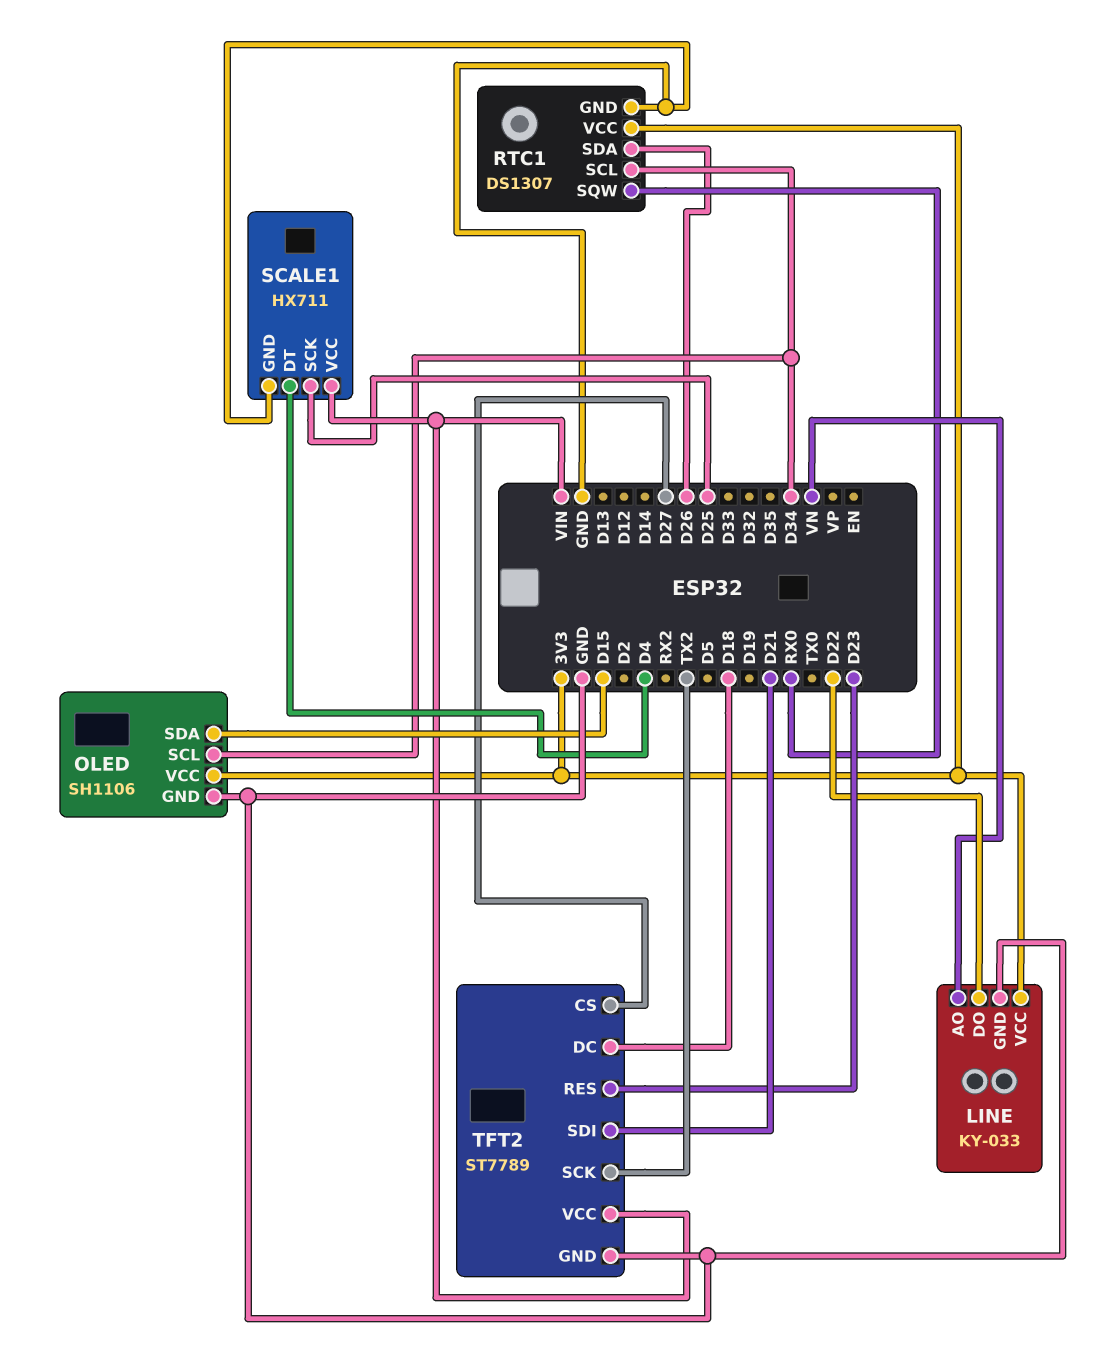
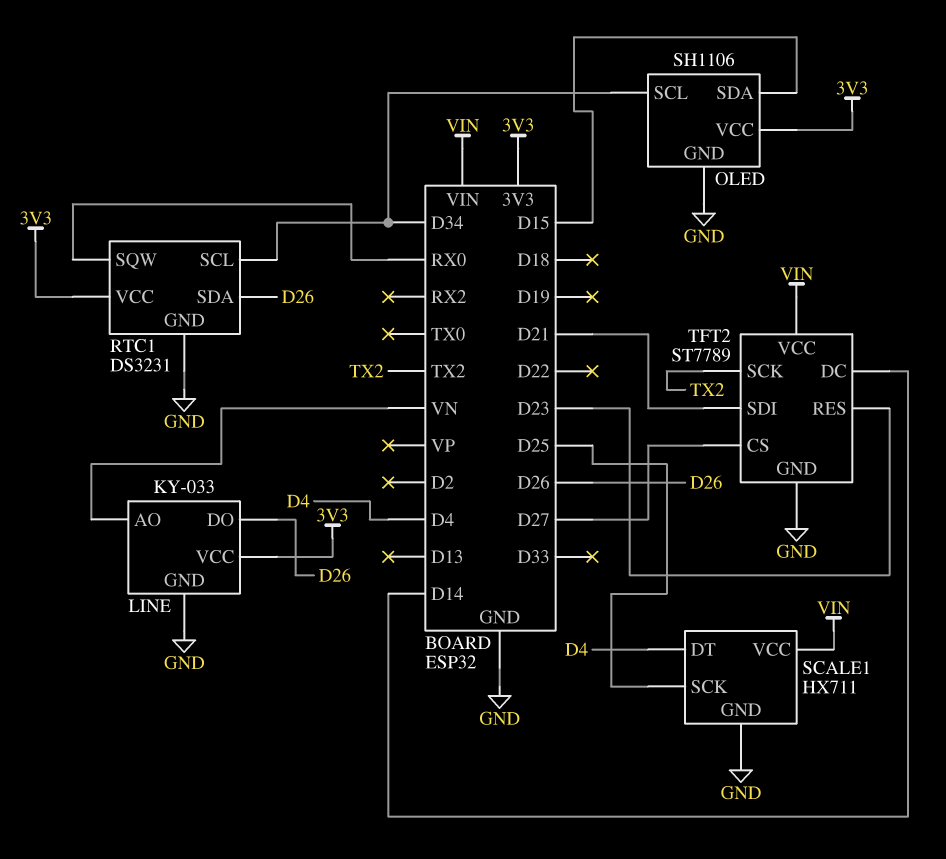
LINE pin DO: D22 -> D26
RTC1: DS1307 -> DS3231
TFT2 pin DC: D18 -> D14

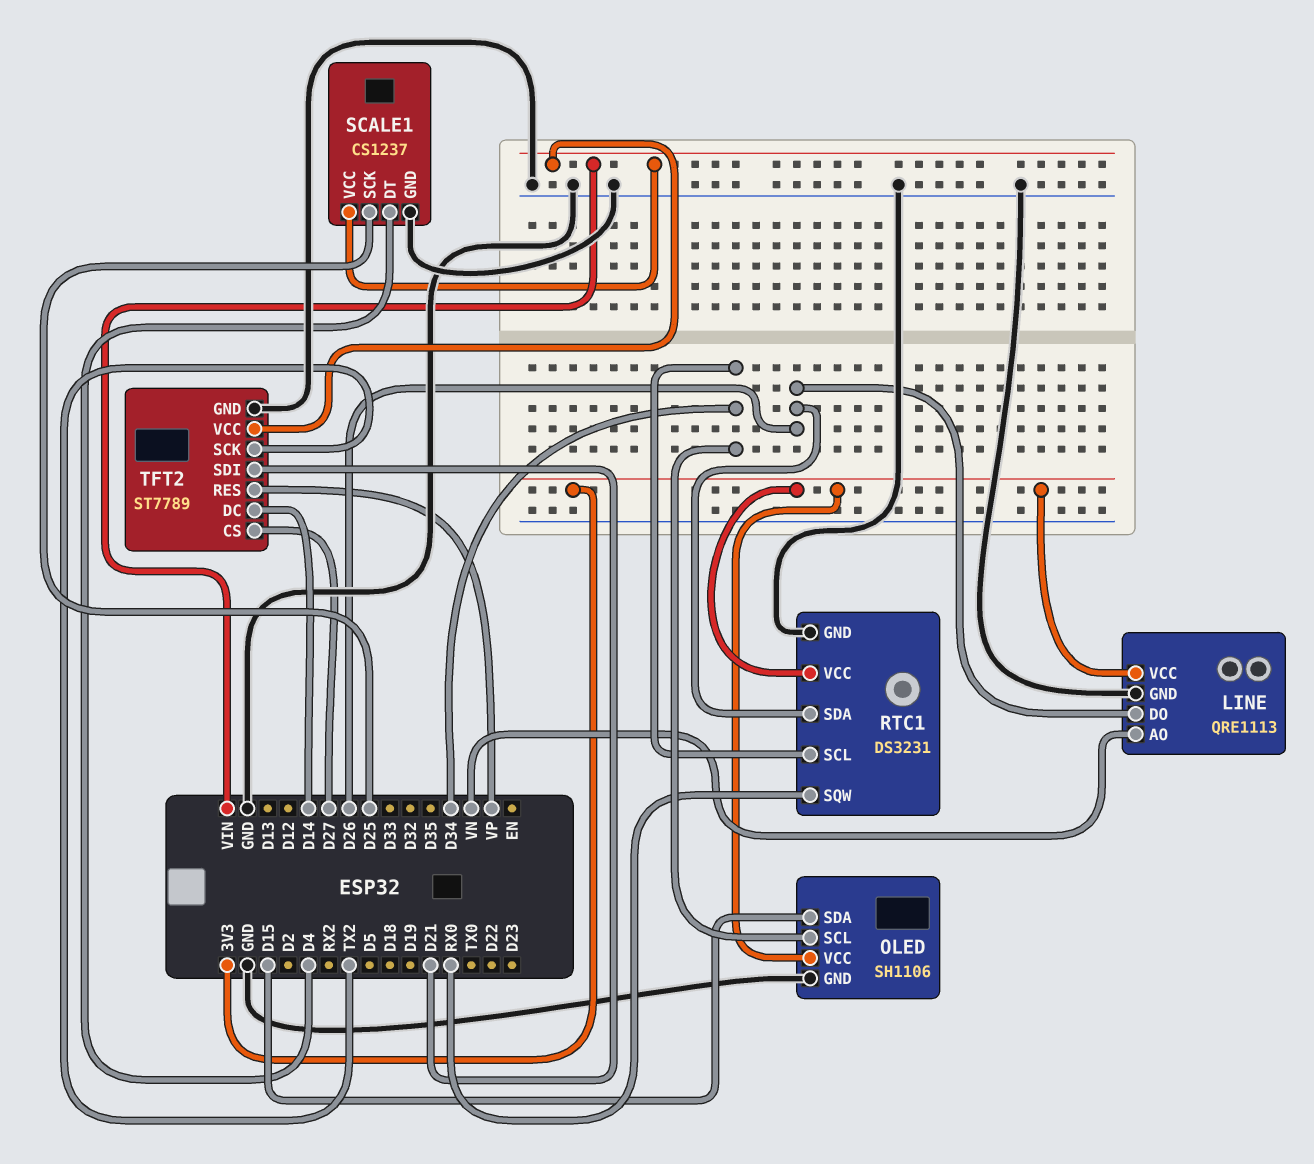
LINE: KY-033 -> QRE1113
SCALE1: HX711 -> CS1237
TFT2 pin RES: D23 -> VP

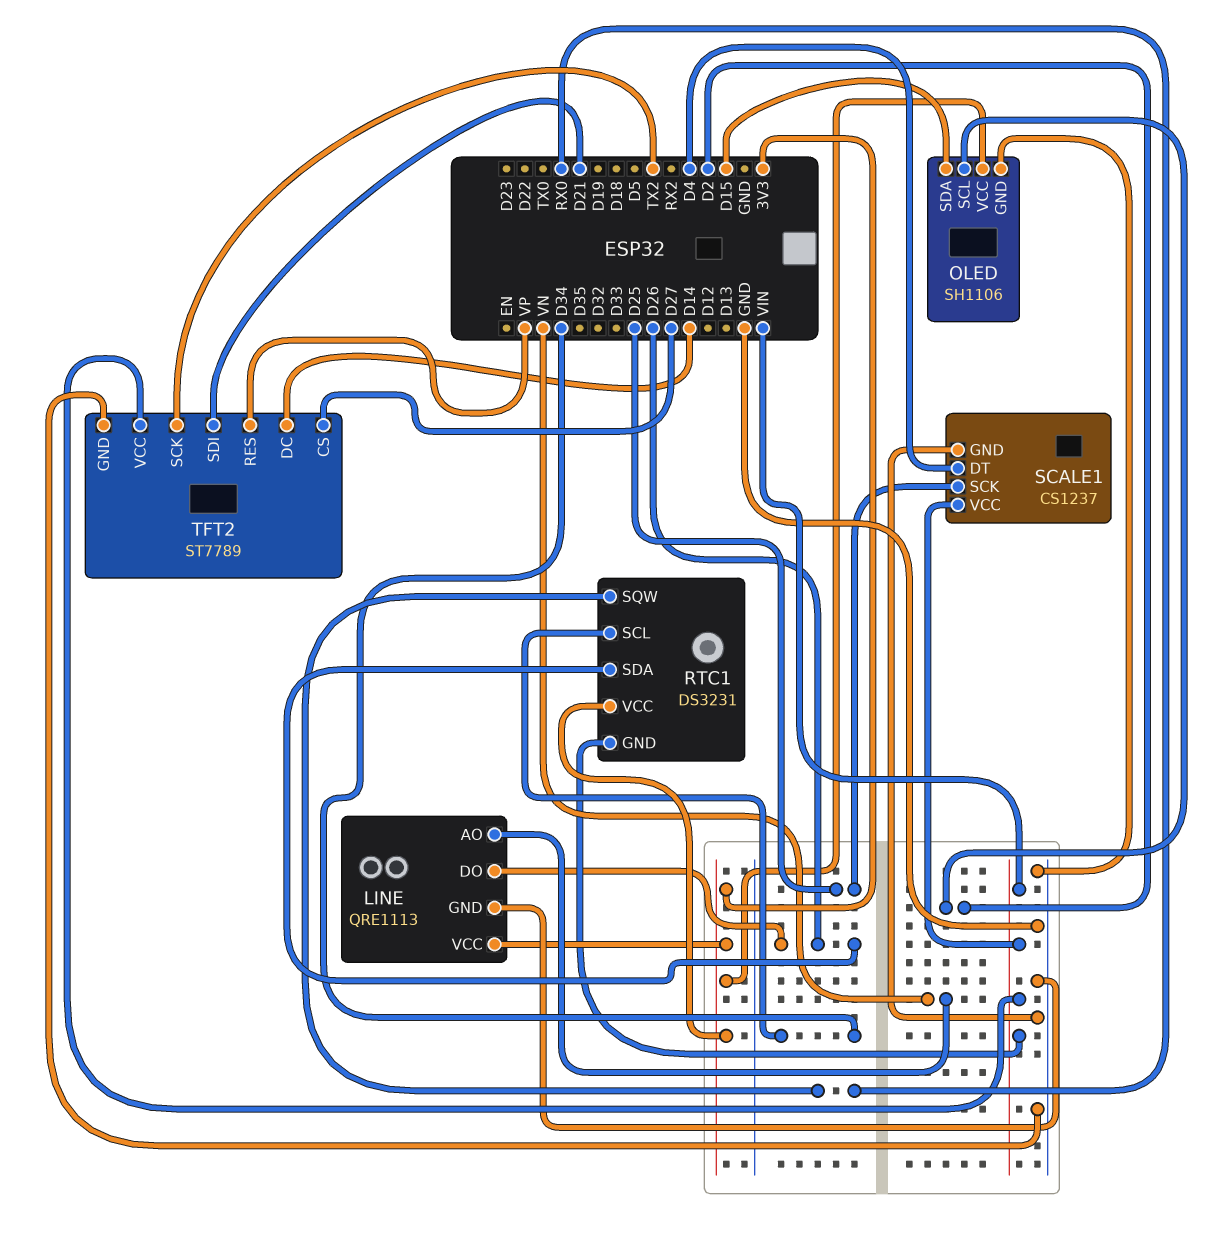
OLED pin SCL: D34 -> D2
RTC1 pin GND: GND -> VIN

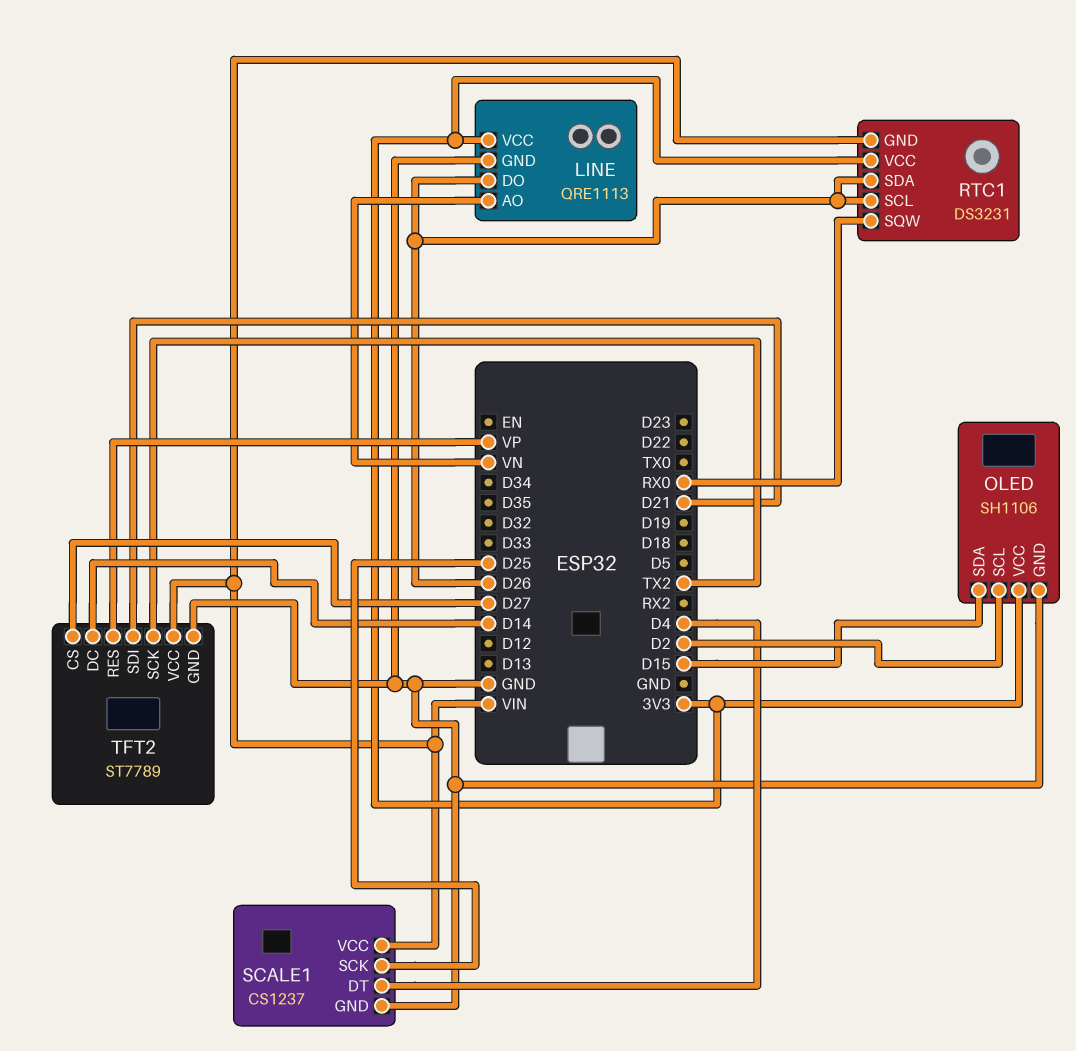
RTC1 pin SCL: D34 -> D26

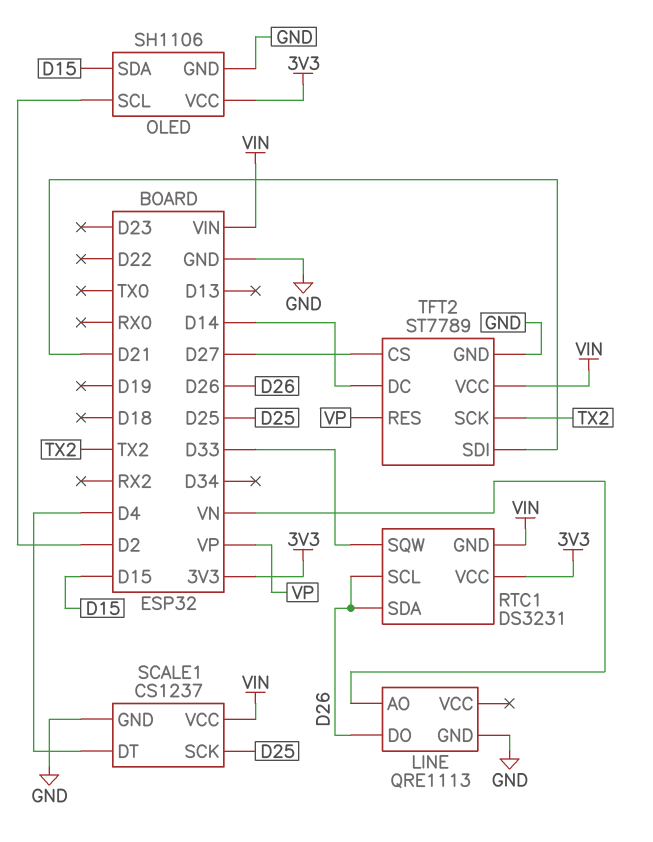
LINE pin VCC: 3V3 -> none
RTC1 pin SQW: RX0 -> D33

